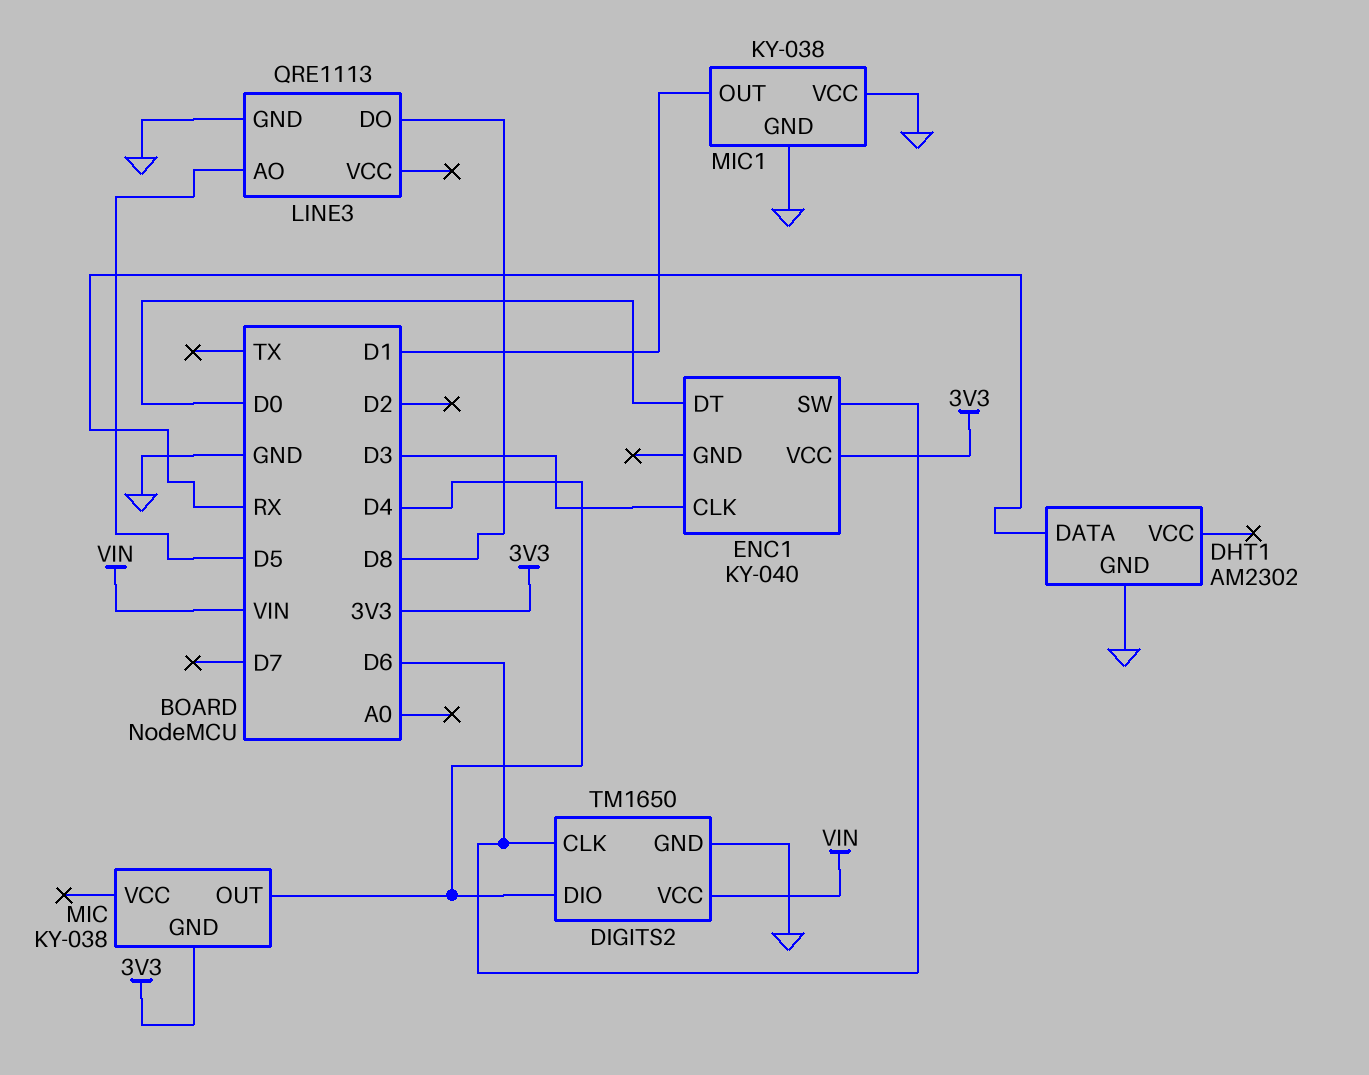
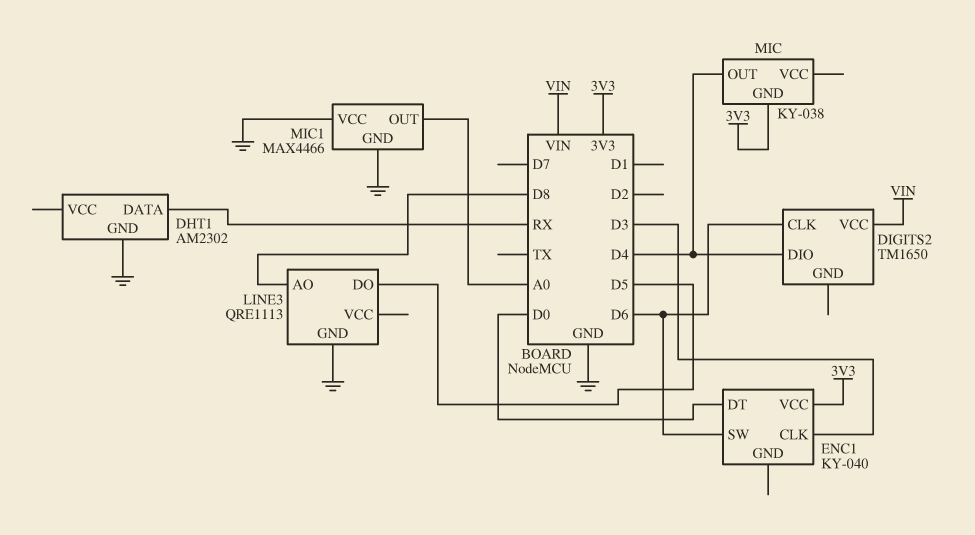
DIGITS2 pin GND: GND -> none
LINE3 pin AO: D5 -> D8
LINE3 pin DO: D8 -> D5
MIC1: KY-038 -> MAX4466
MIC1 pin OUT: D1 -> A0

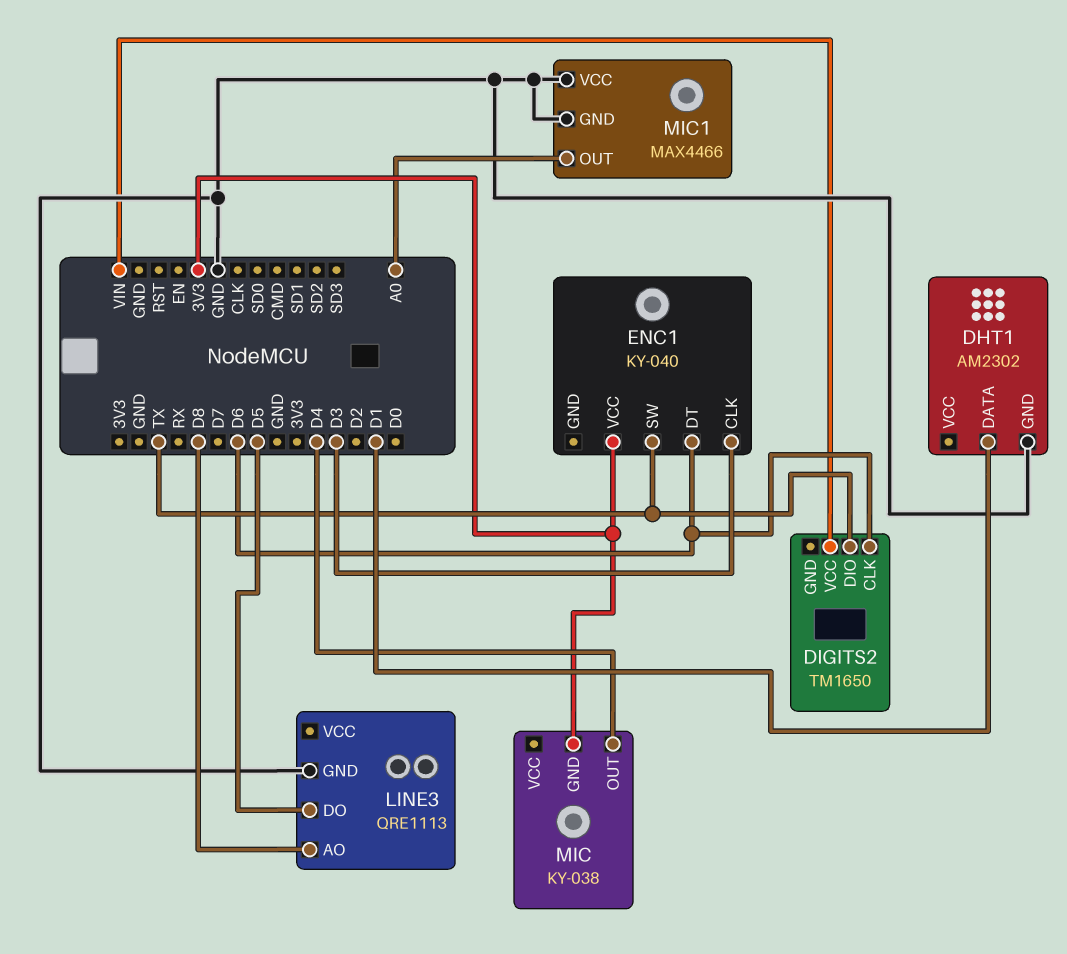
DHT1 pin DATA: RX -> D1
DIGITS2 pin DIO: D4 -> TX
ENC1 pin DT: D0 -> D6
ENC1 pin SW: D6 -> TX

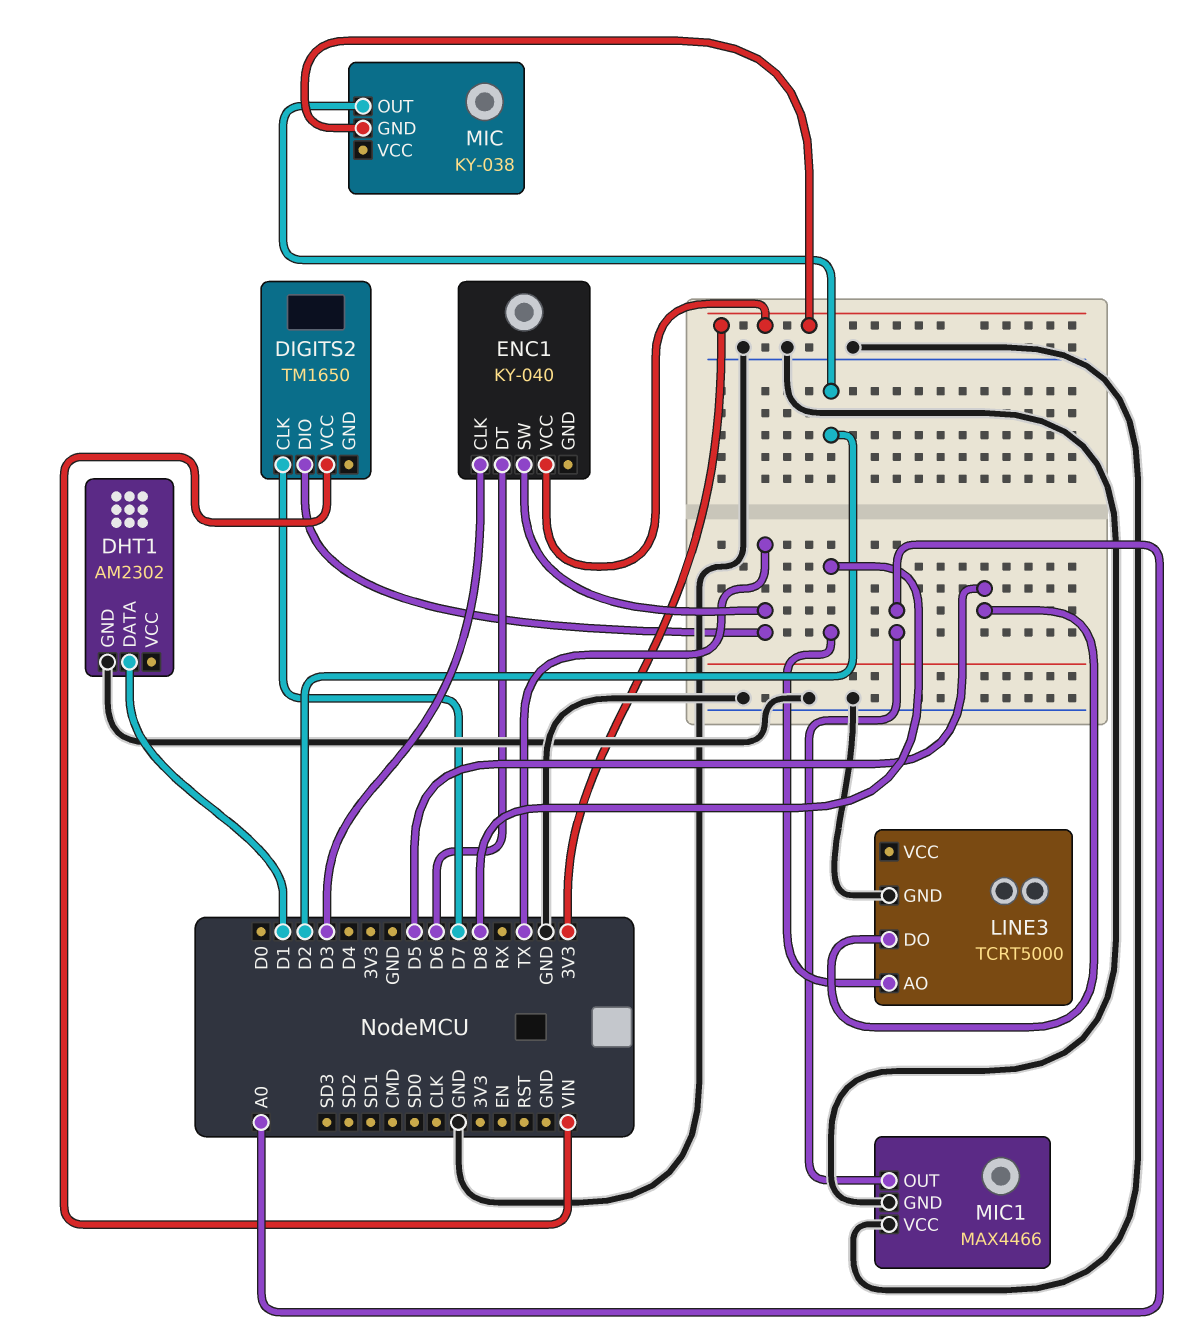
DIGITS2 pin CLK: D6 -> D7
LINE3: QRE1113 -> TCRT5000
MIC pin OUT: D4 -> D2

